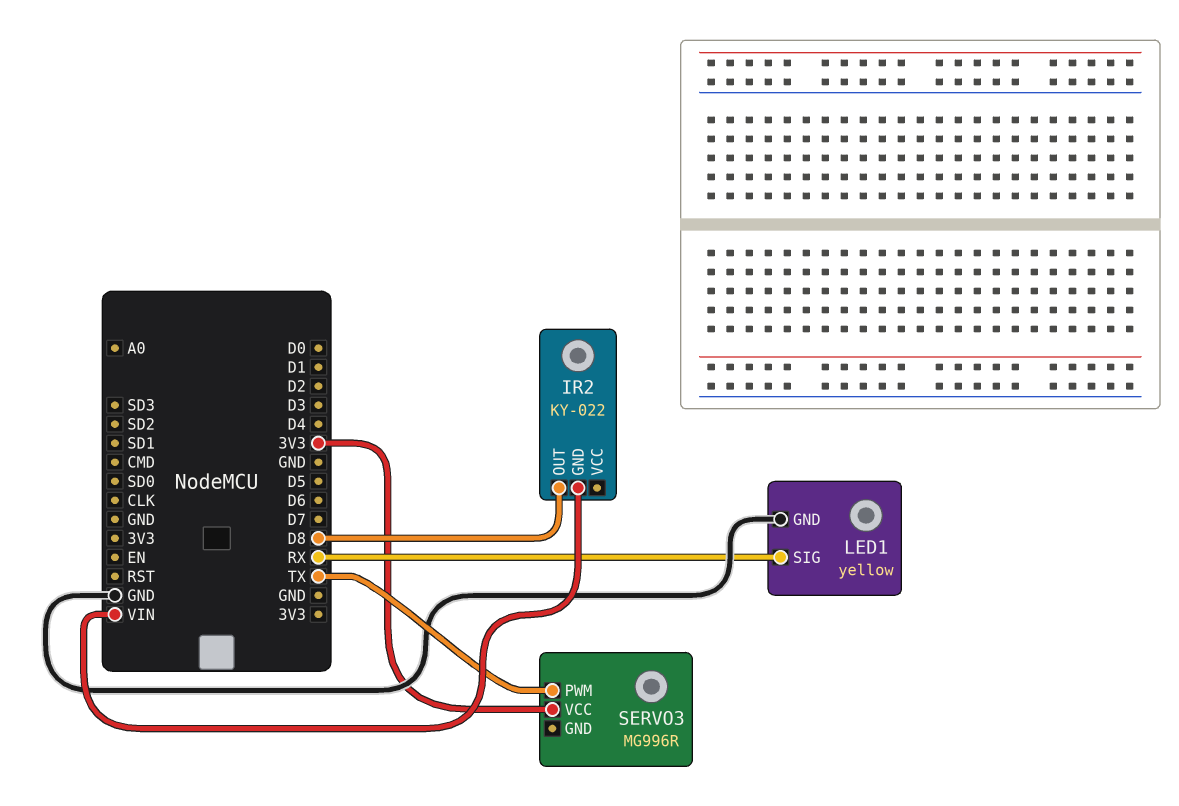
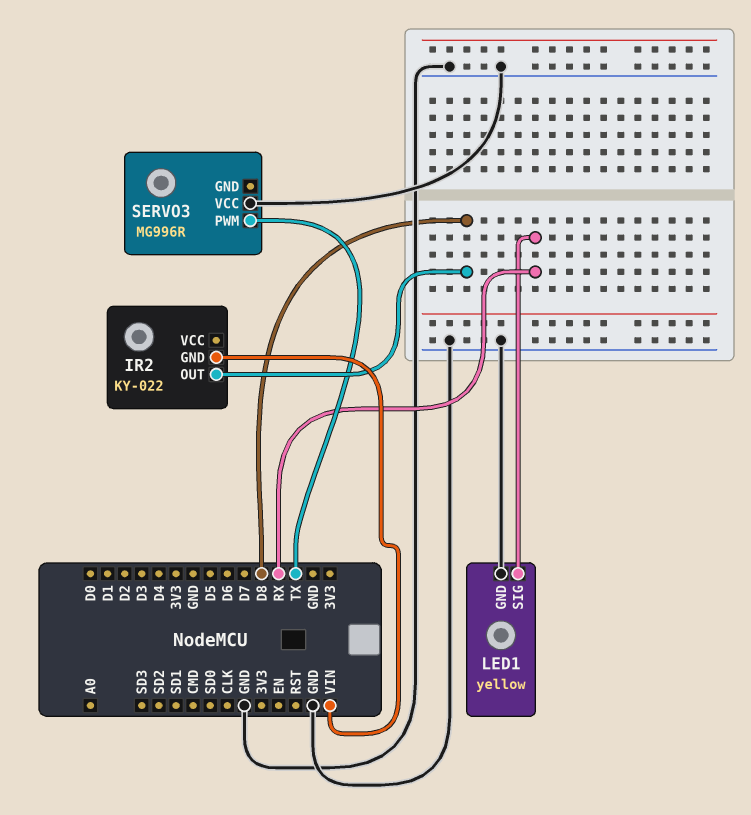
SERVO3 pin VCC: 3V3 -> GND

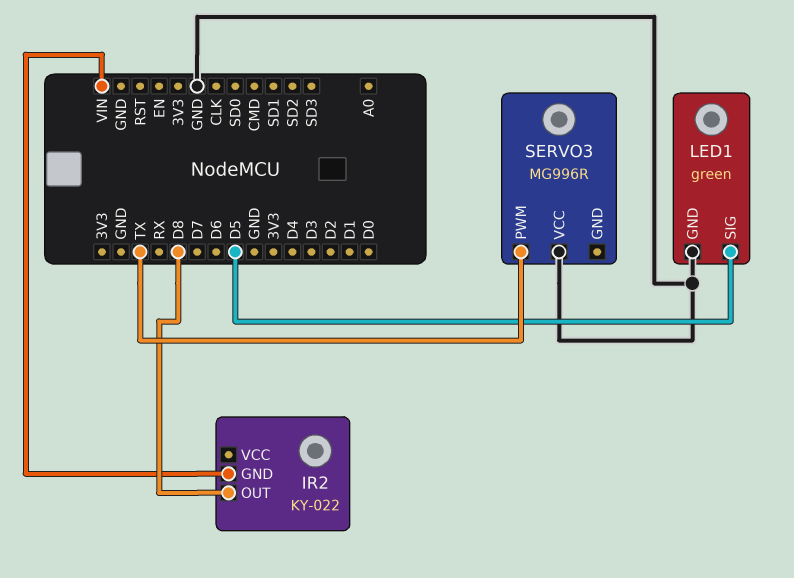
LED1: yellow -> green
LED1 pin SIG: RX -> D5

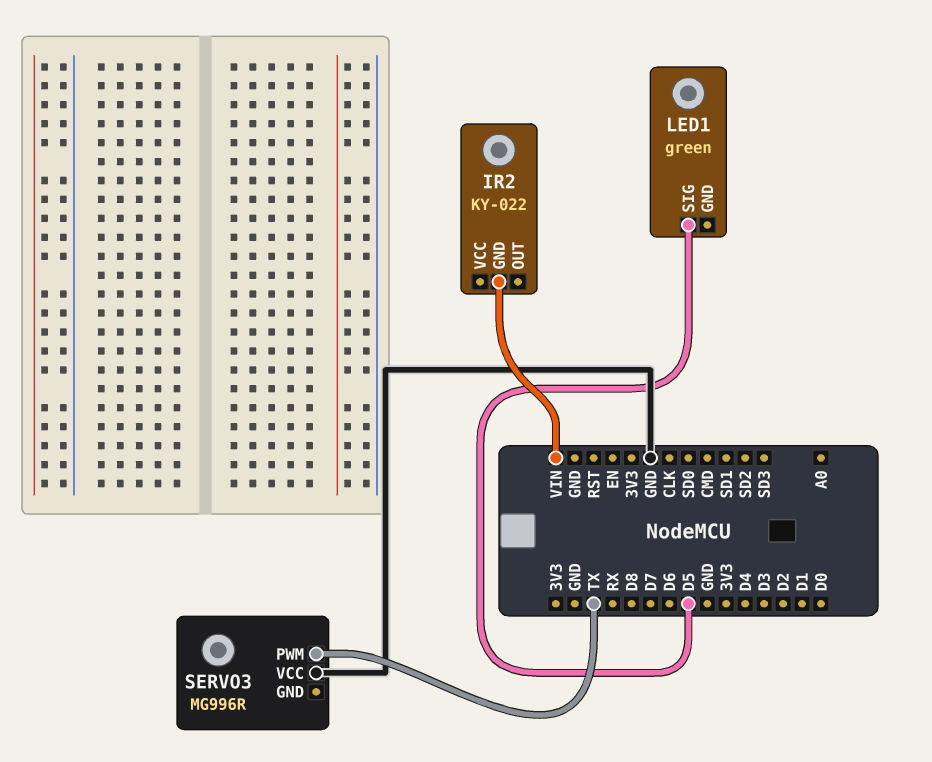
IR2 pin OUT: D8 -> none
LED1 pin GND: GND -> none

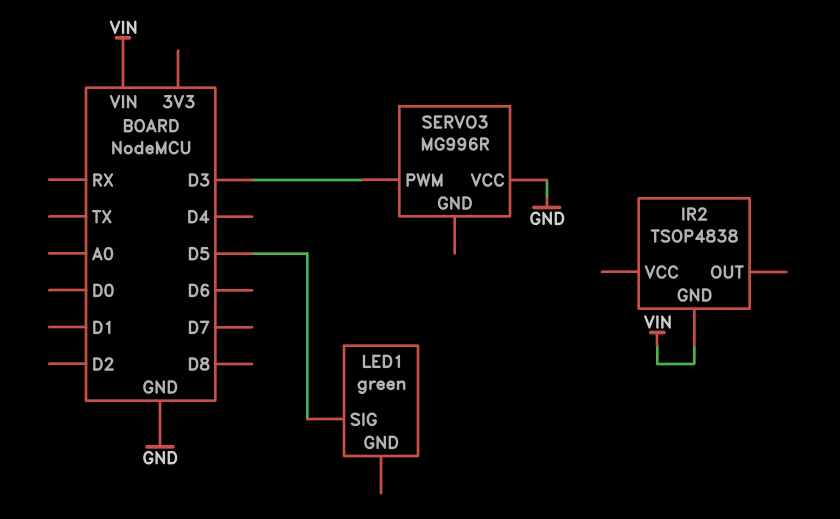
IR2: KY-022 -> TSOP4838
SERVO3 pin PWM: TX -> D3

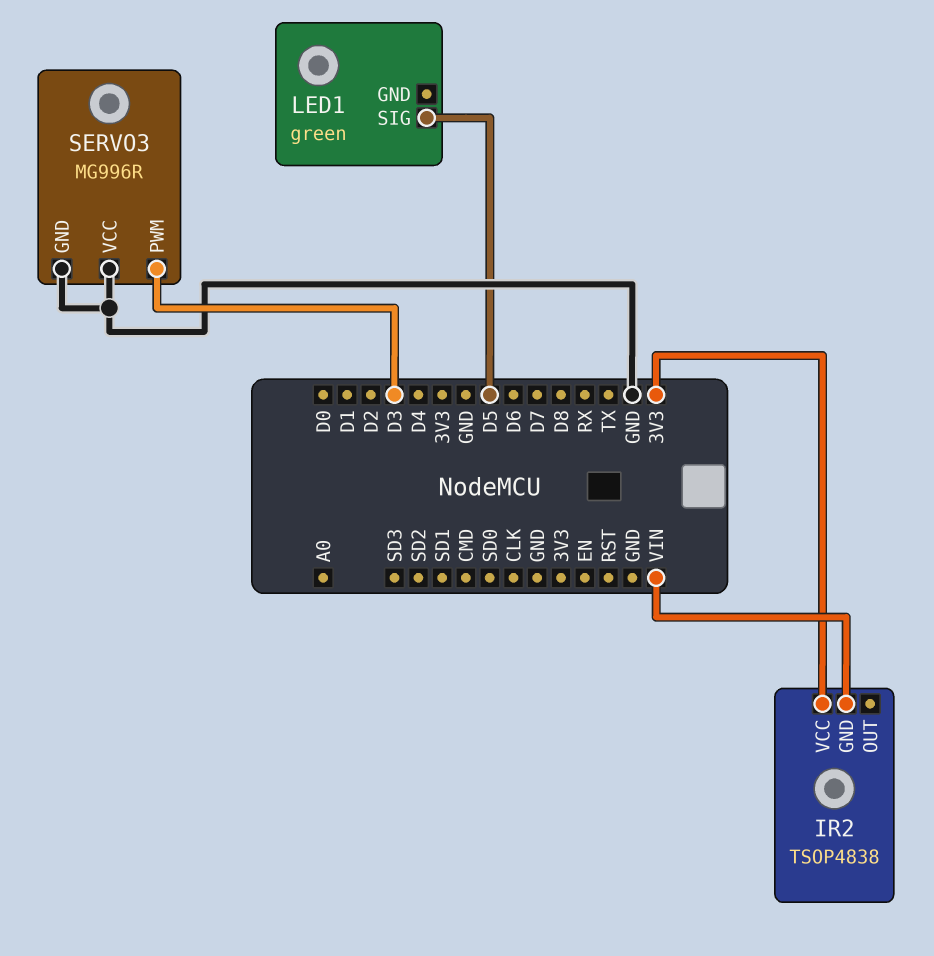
IR2 pin VCC: none -> 3V3
SERVO3 pin GND: none -> GND

